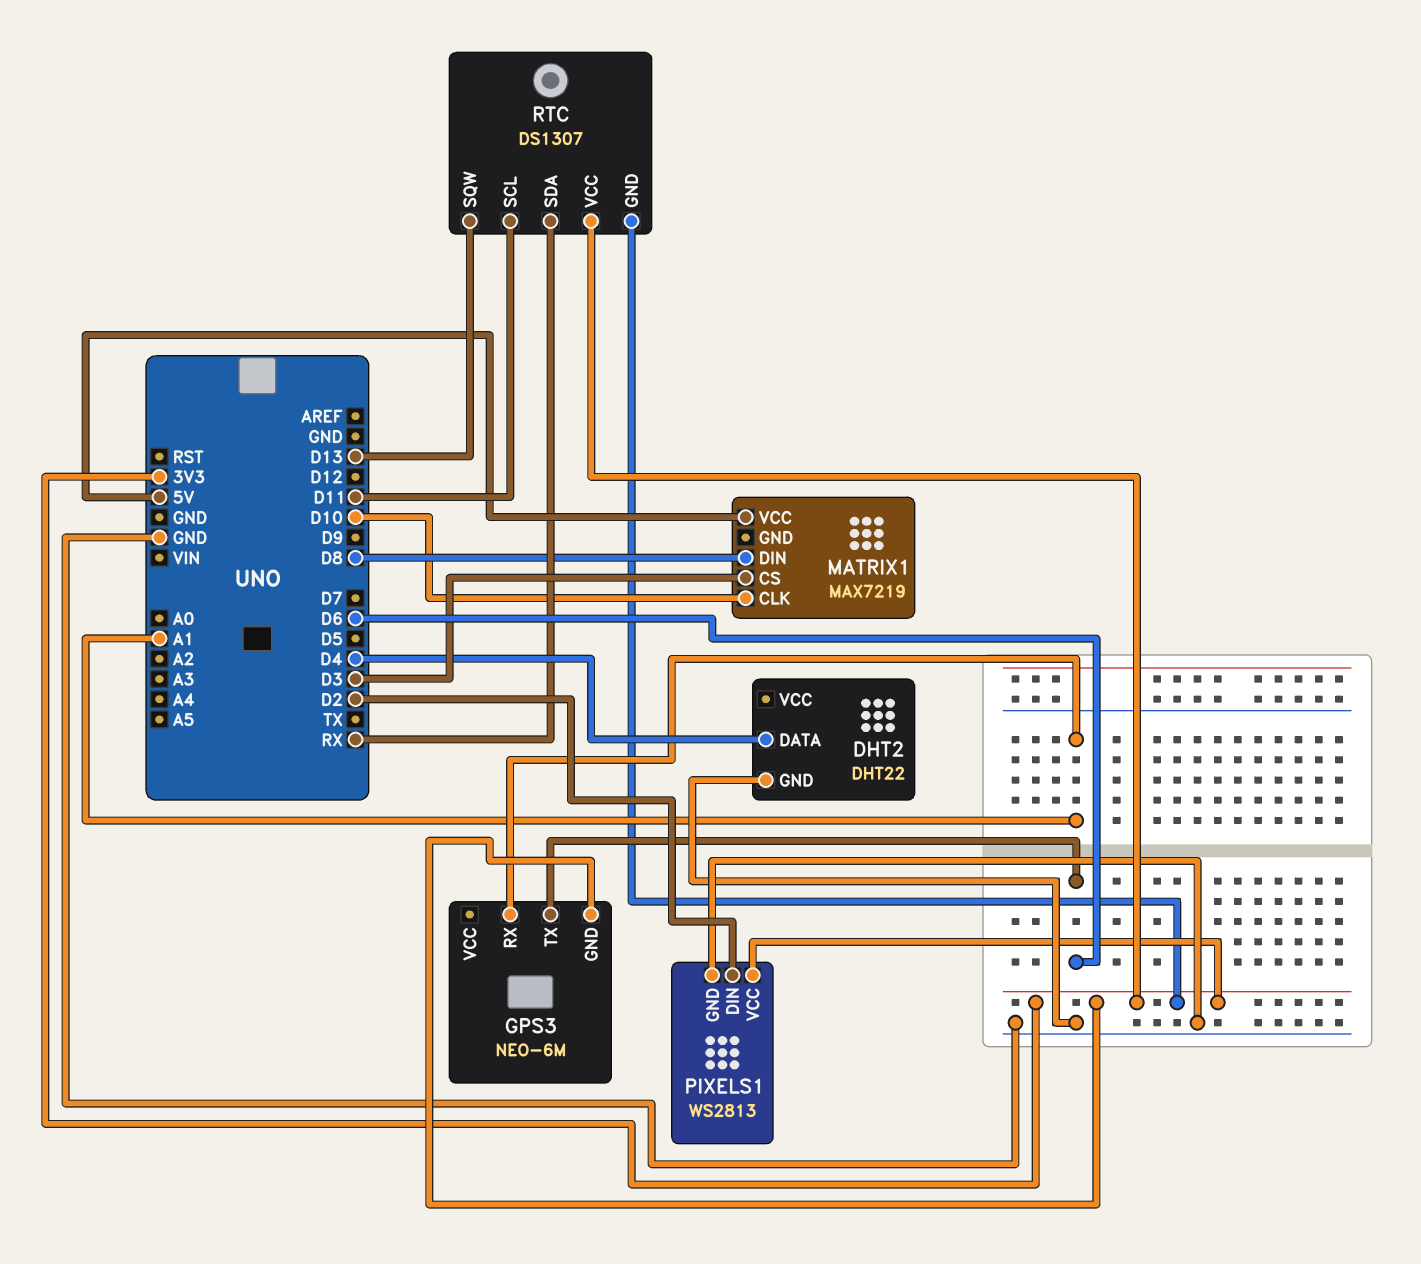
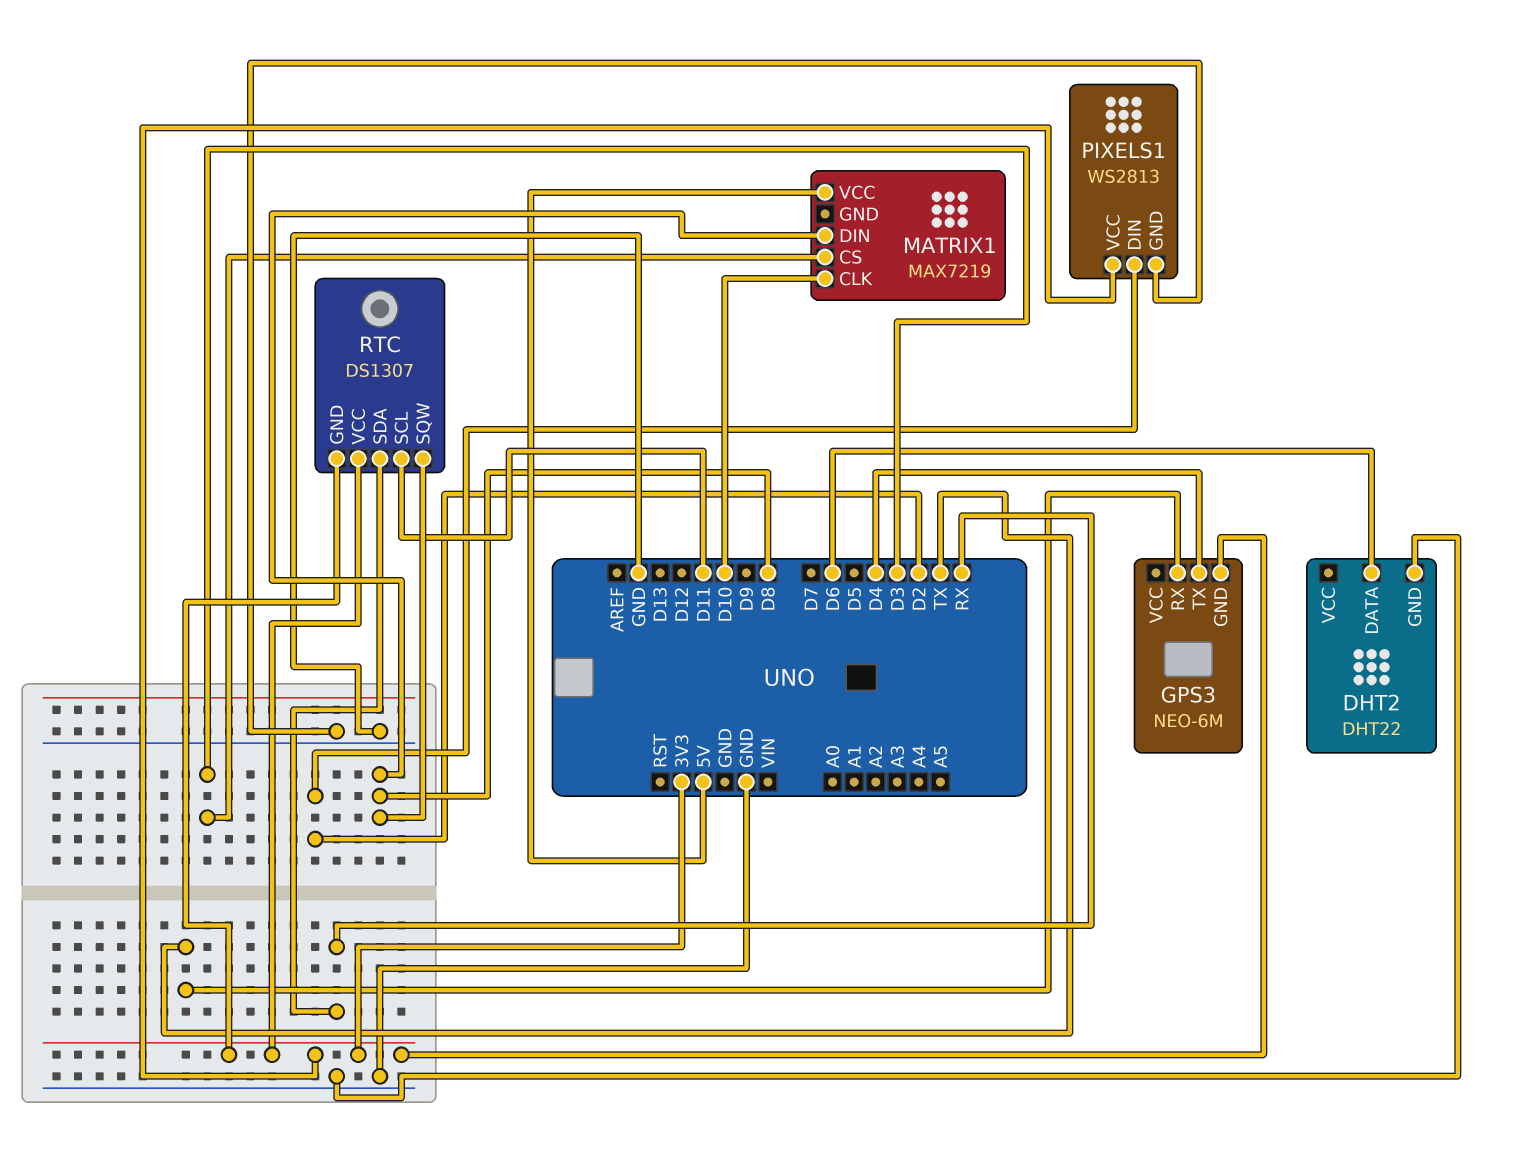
DHT2 pin DATA: D4 -> D6
GPS3 pin RX: A1 -> TX
GPS3 pin TX: D6 -> D4
RTC pin SQW: D13 -> D8

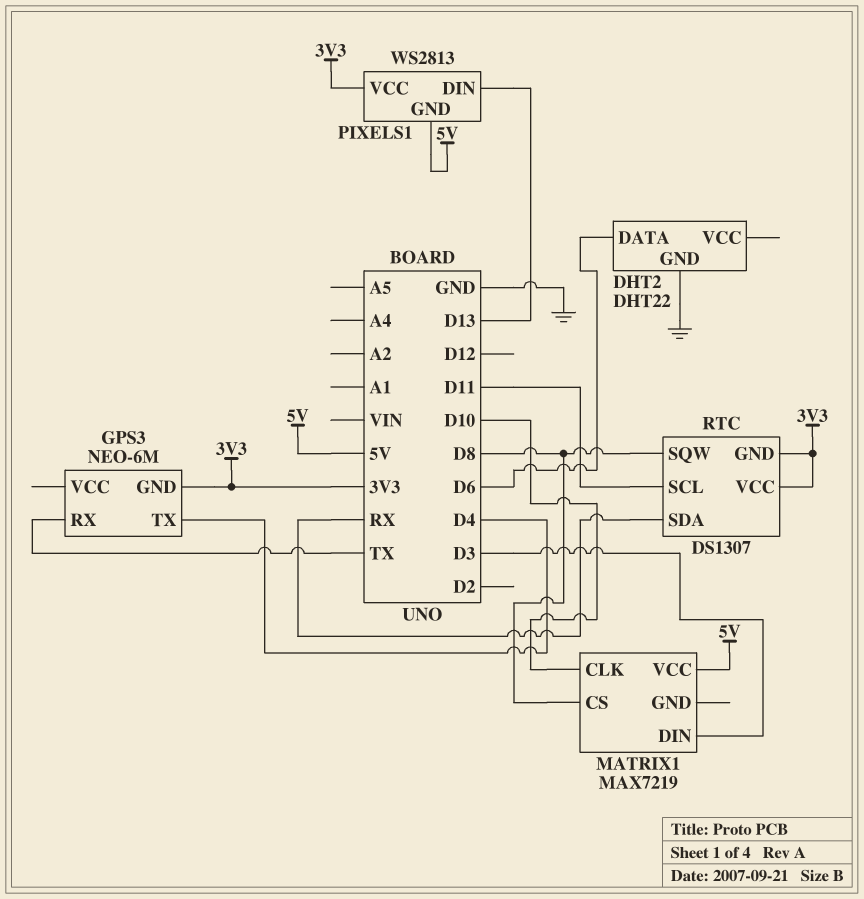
MATRIX1 pin CS: D3 -> D8
MATRIX1 pin DIN: D8 -> D3
PIXELS1 pin DIN: D2 -> D13
PIXELS1 pin GND: GND -> 5V

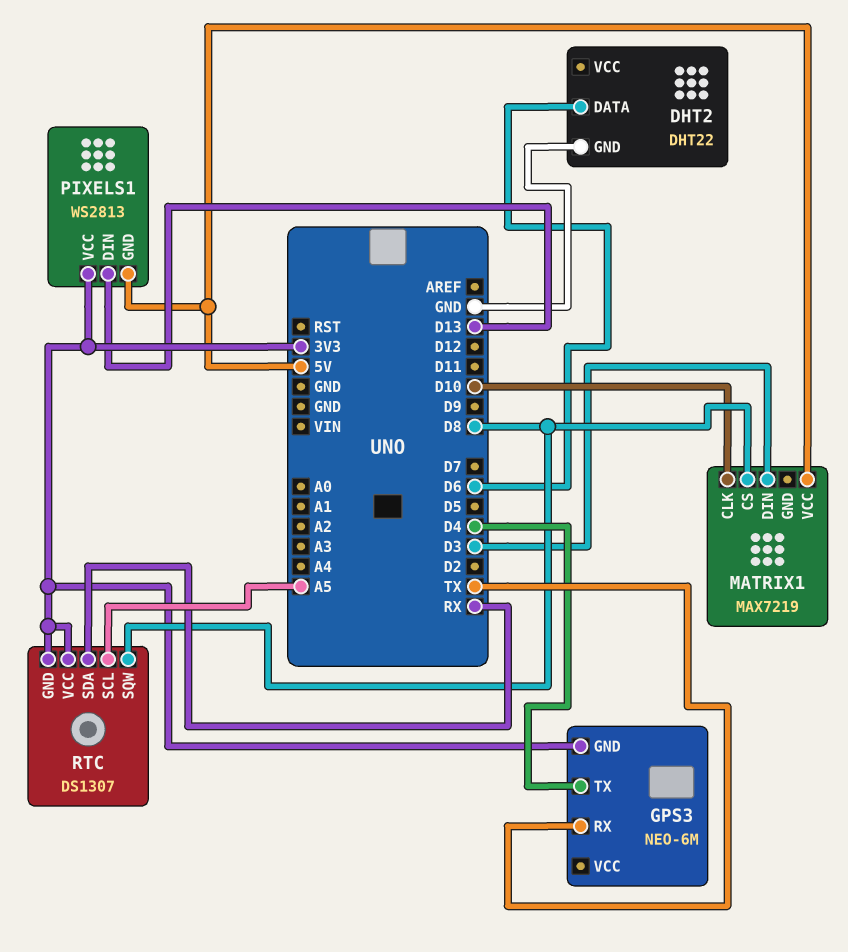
RTC pin SCL: D11 -> A5

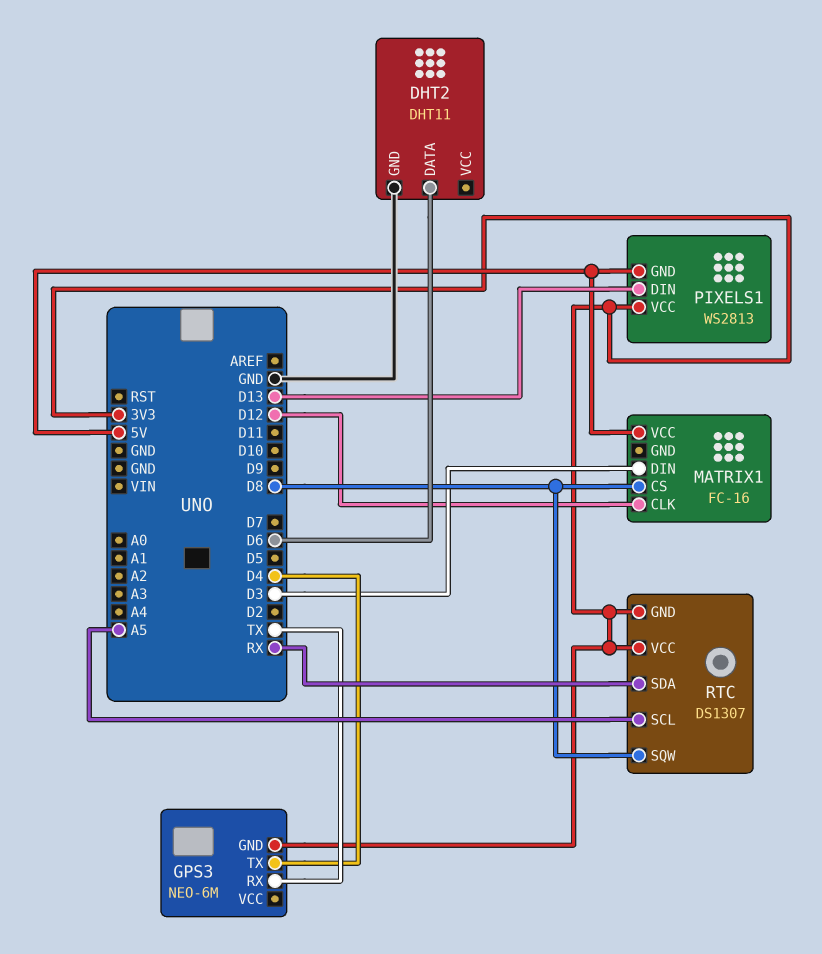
DHT2: DHT22 -> DHT11
MATRIX1: MAX7219 -> FC-16
MATRIX1 pin CLK: D10 -> D12

